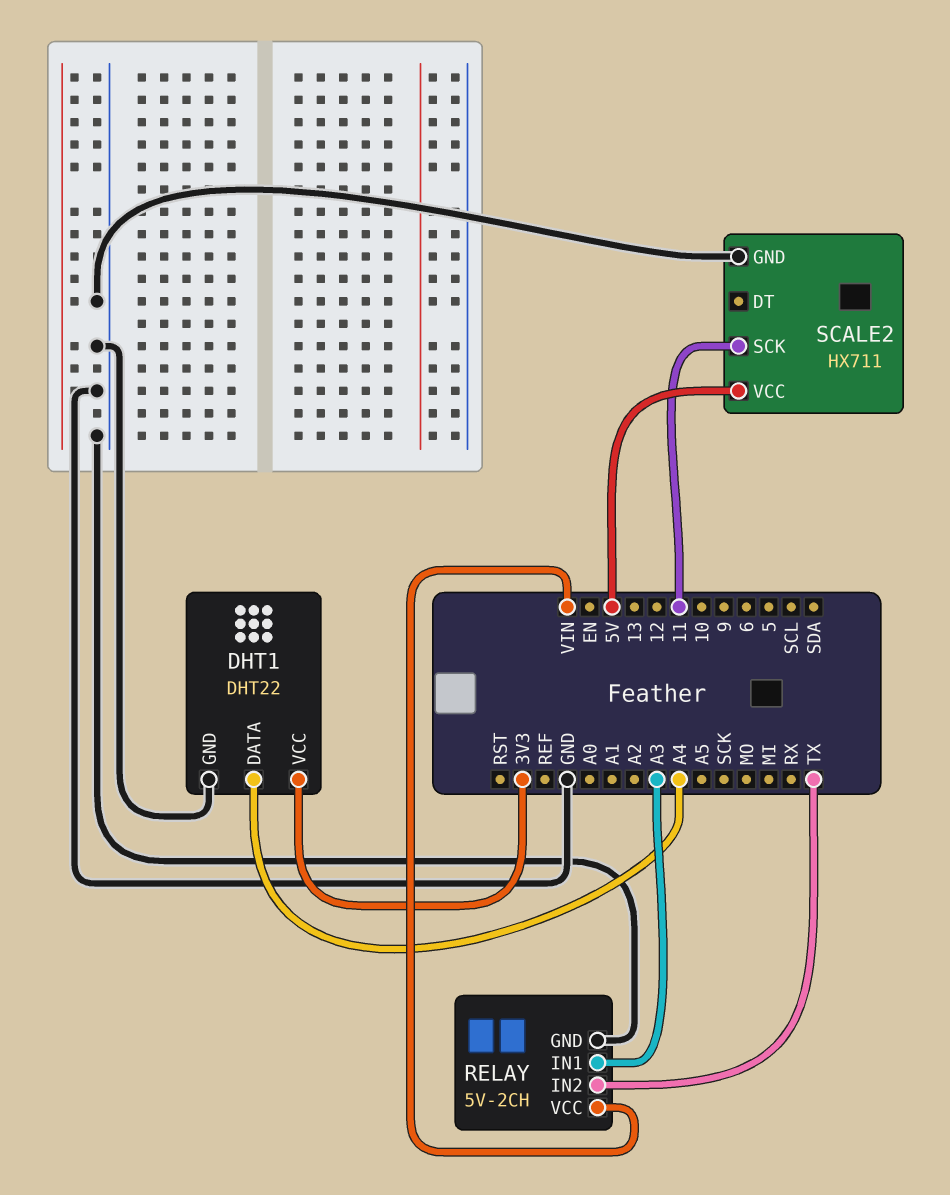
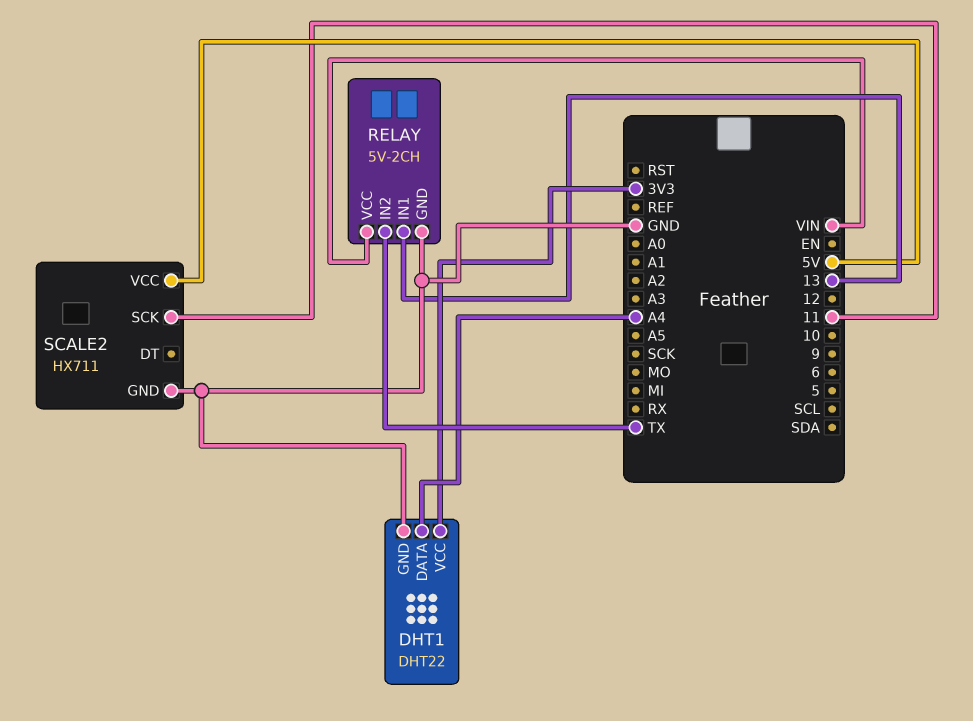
RELAY pin IN1: A3 -> 13

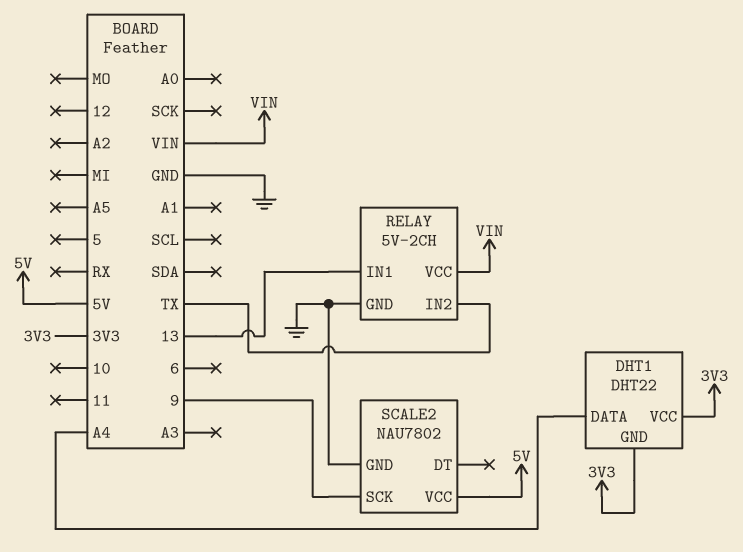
DHT1 pin GND: GND -> 3V3
SCALE2: HX711 -> NAU7802
SCALE2 pin SCK: 11 -> 9

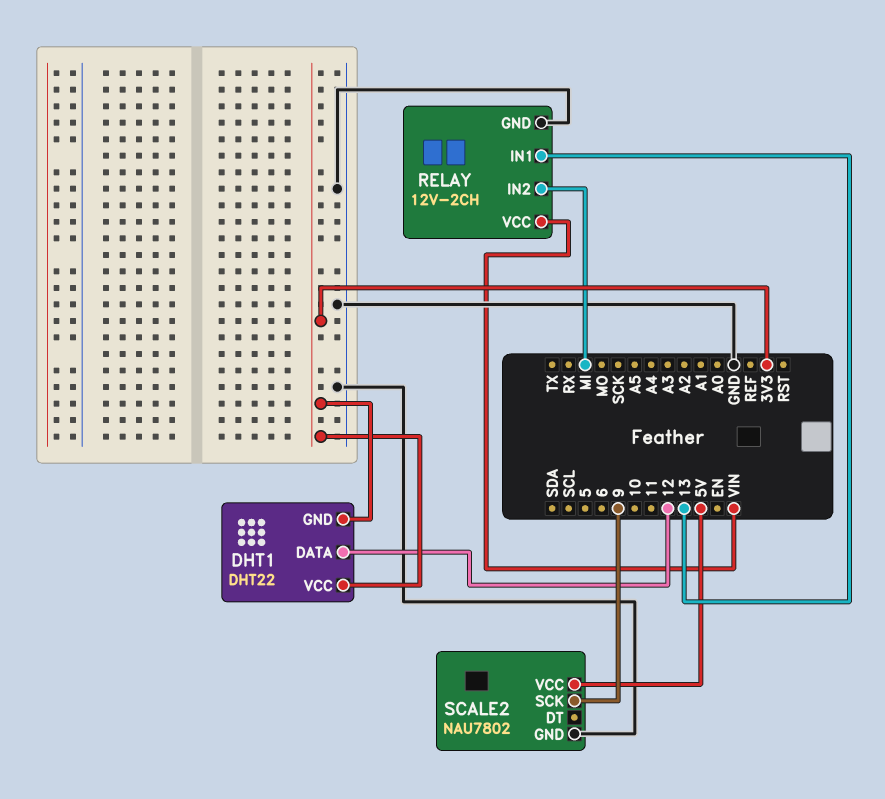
DHT1 pin DATA: A4 -> 12
RELAY: 5V-2CH -> 12V-2CH
RELAY pin IN2: TX -> MI

